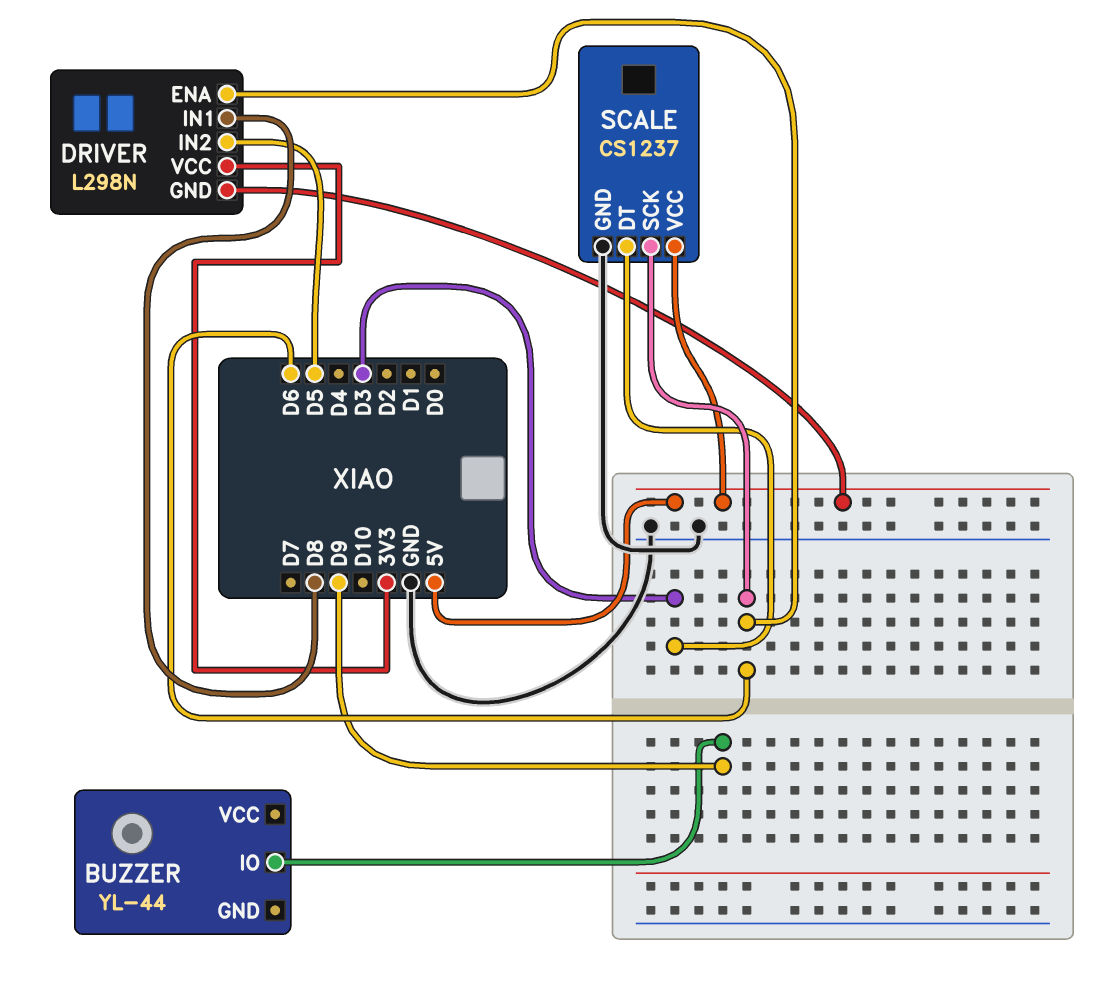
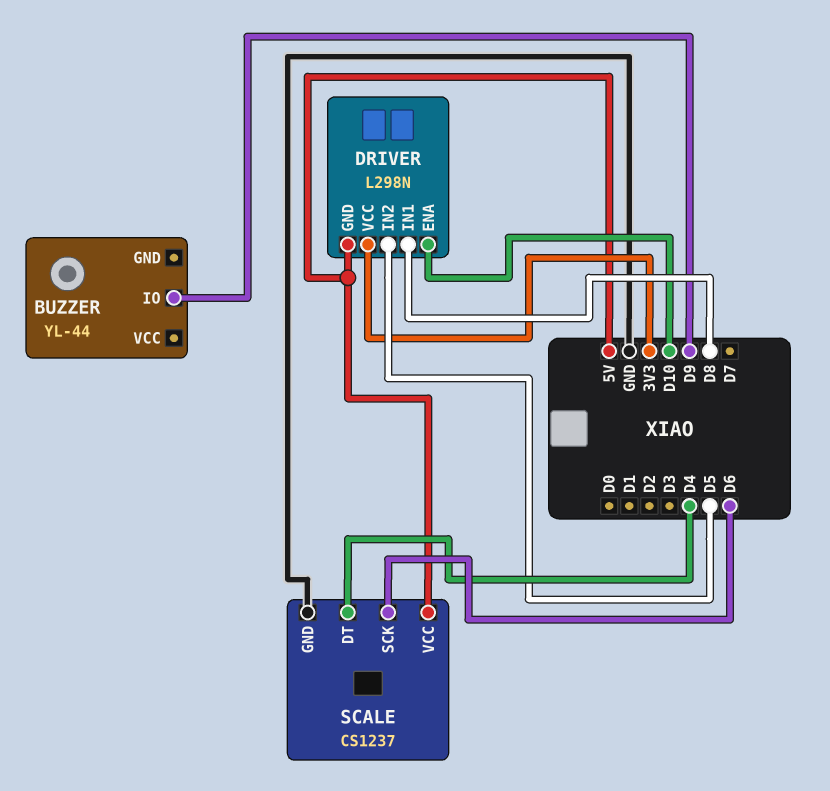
DRIVER pin ENA: D6 -> D10
SCALE pin DT: D3 -> D4

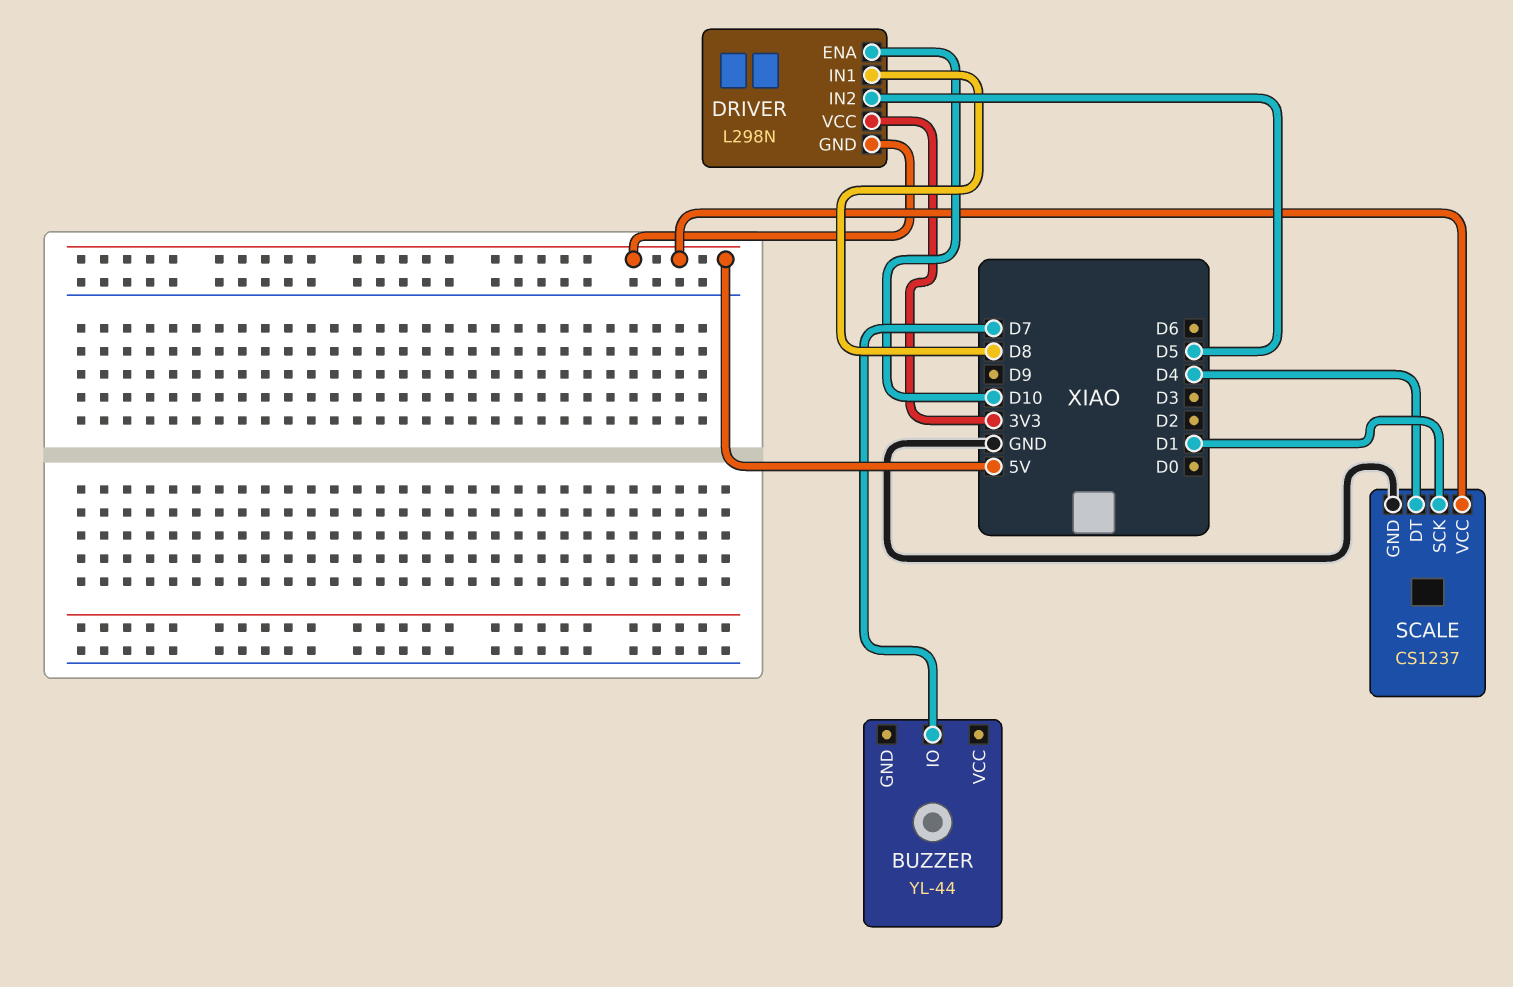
BUZZER pin IO: D9 -> D7
SCALE pin SCK: D6 -> D1

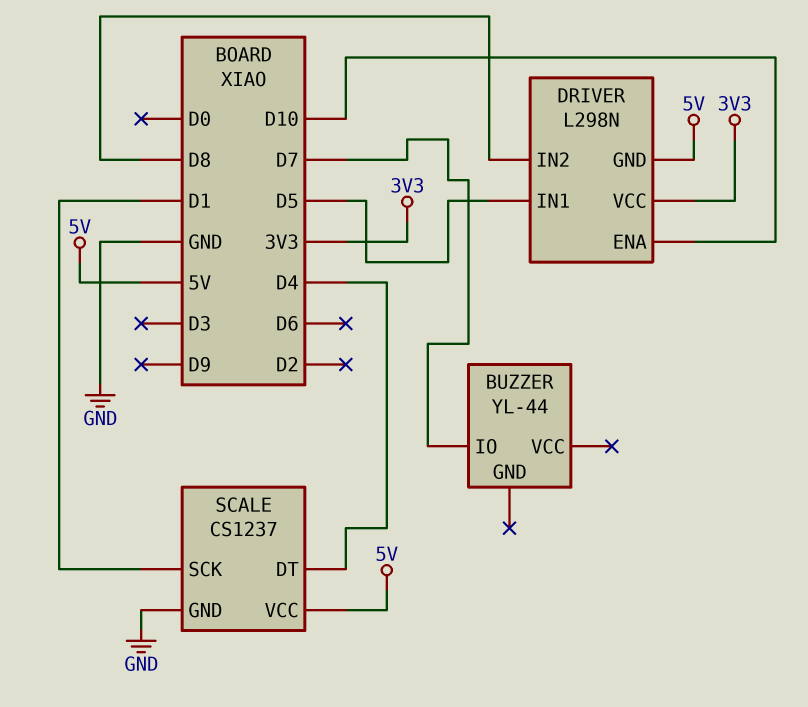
DRIVER pin IN1: D8 -> D5
DRIVER pin IN2: D5 -> D8

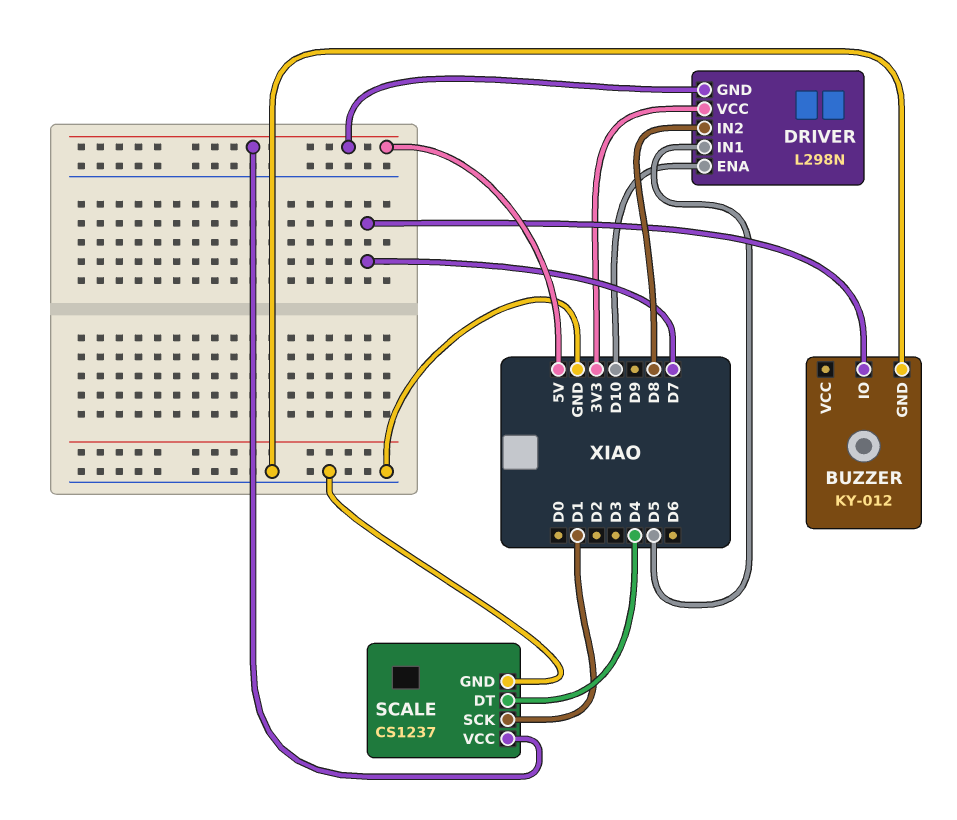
BUZZER: YL-44 -> KY-012
BUZZER pin GND: none -> GND

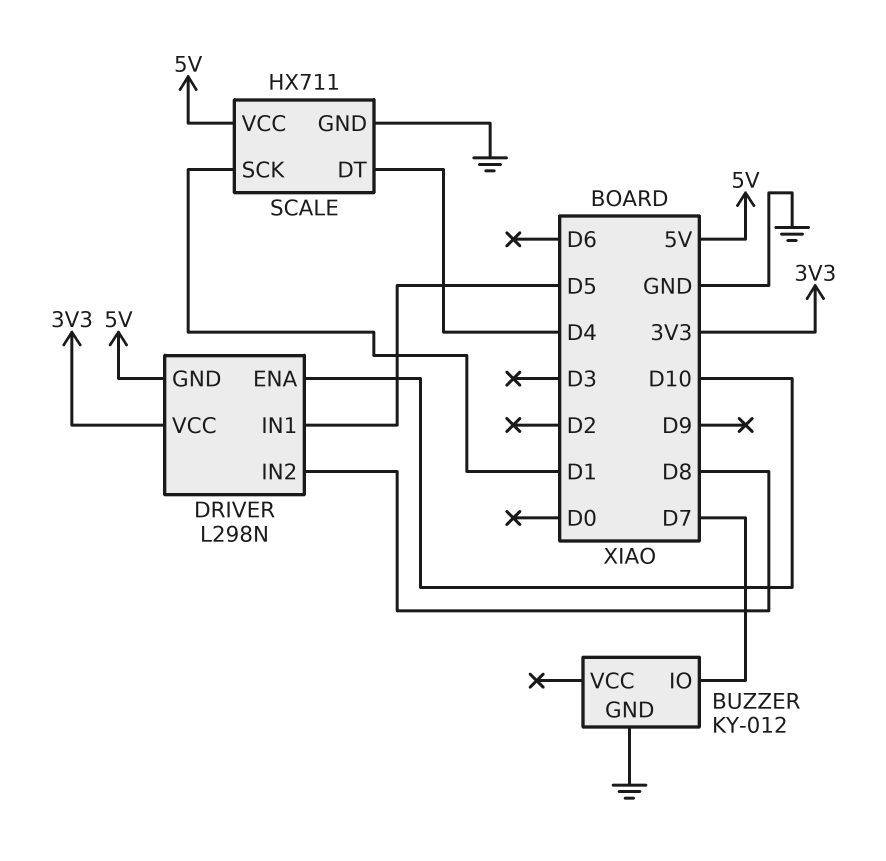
SCALE: CS1237 -> HX711

